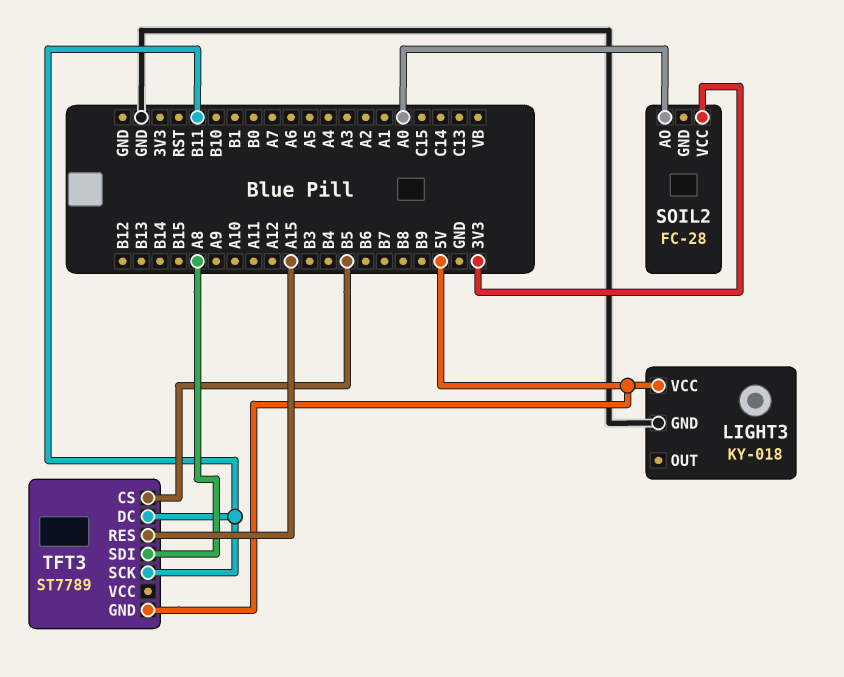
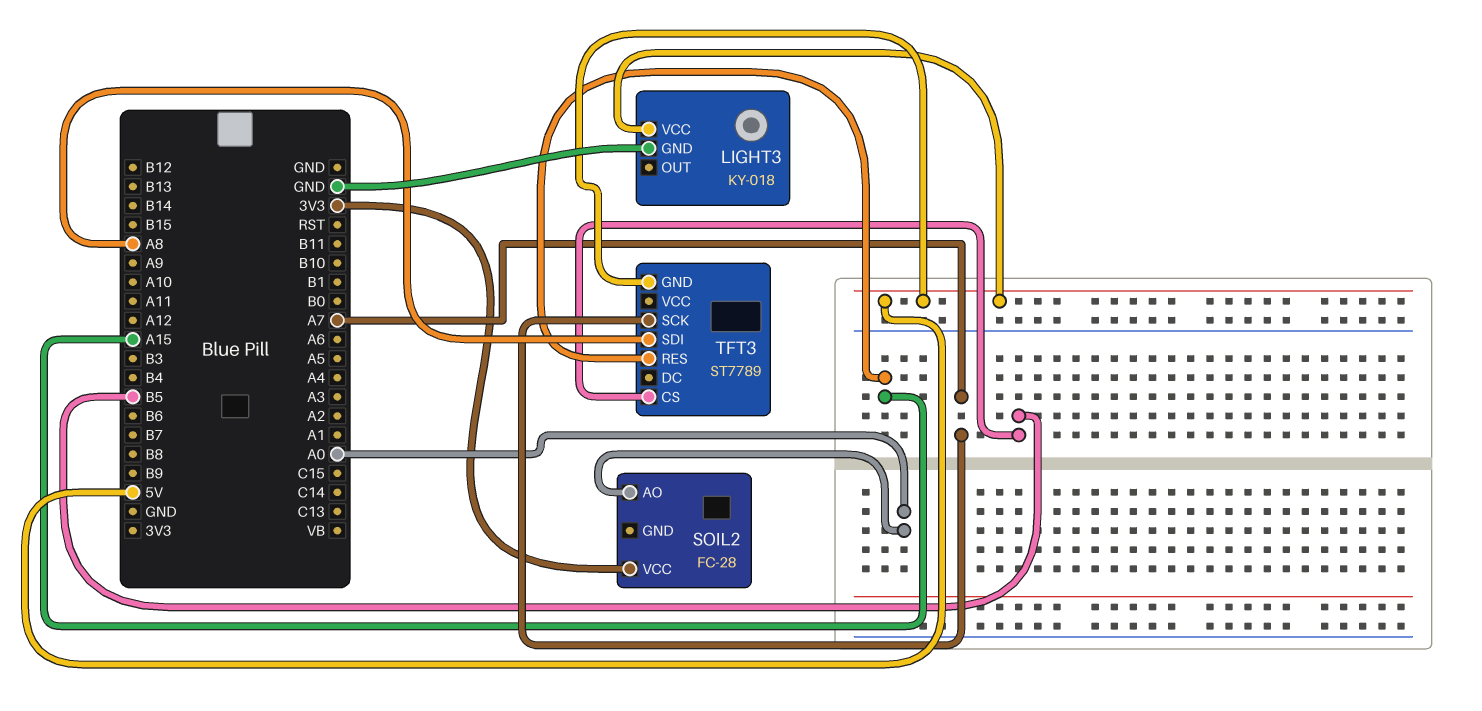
TFT3 pin DC: B11 -> none
TFT3 pin SCK: B11 -> A7

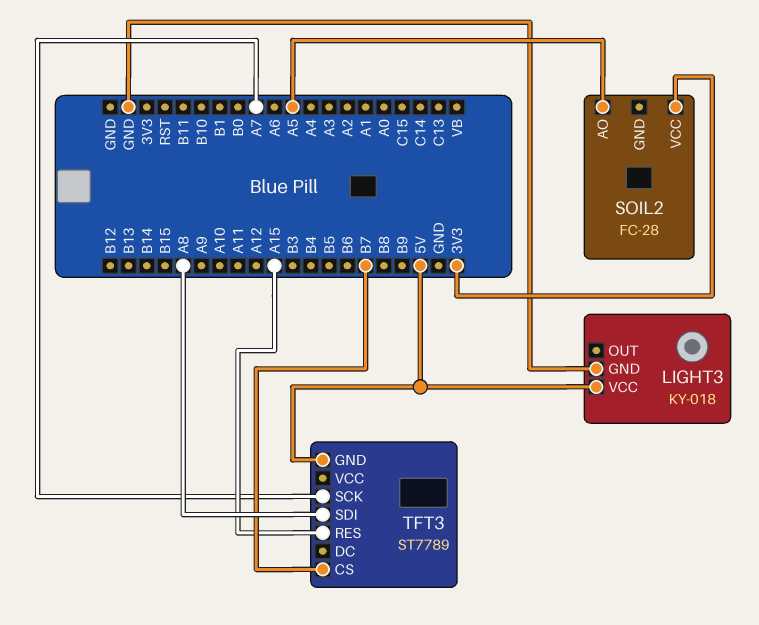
SOIL2 pin AO: A0 -> A5
TFT3 pin CS: B5 -> B7

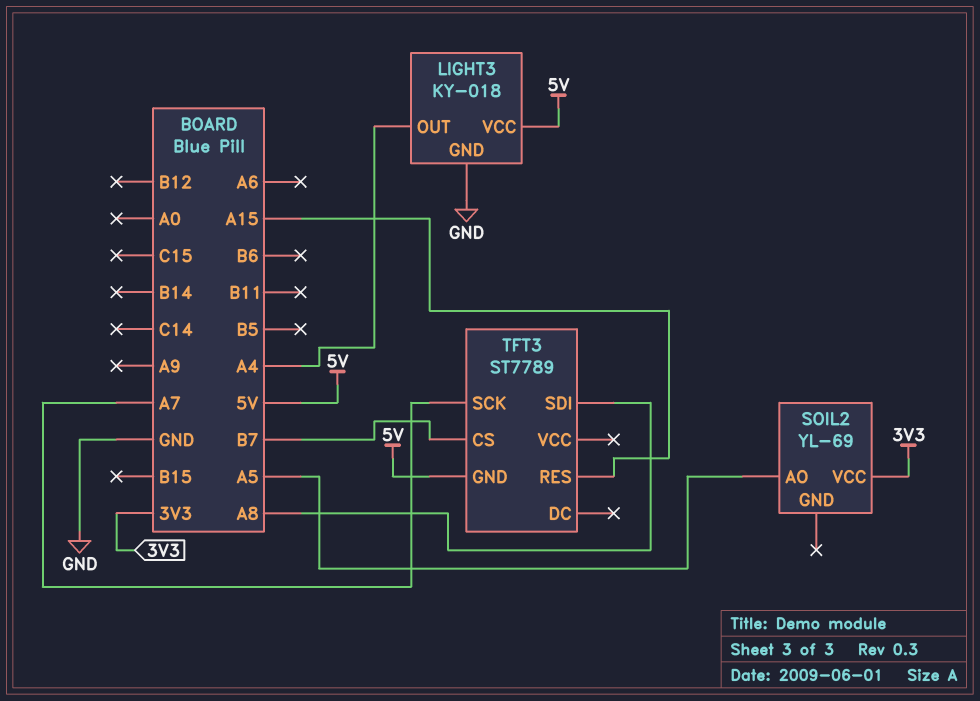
LIGHT3 pin OUT: none -> A4
SOIL2: FC-28 -> YL-69

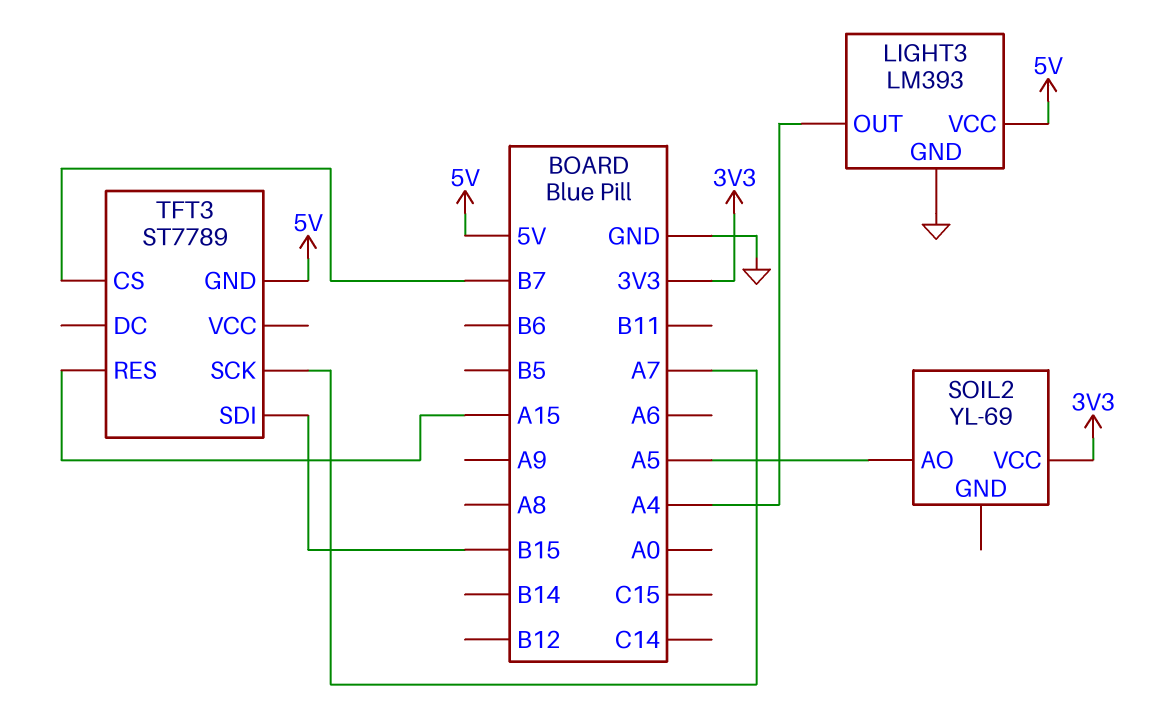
LIGHT3: KY-018 -> LM393
TFT3 pin SDI: A8 -> B15

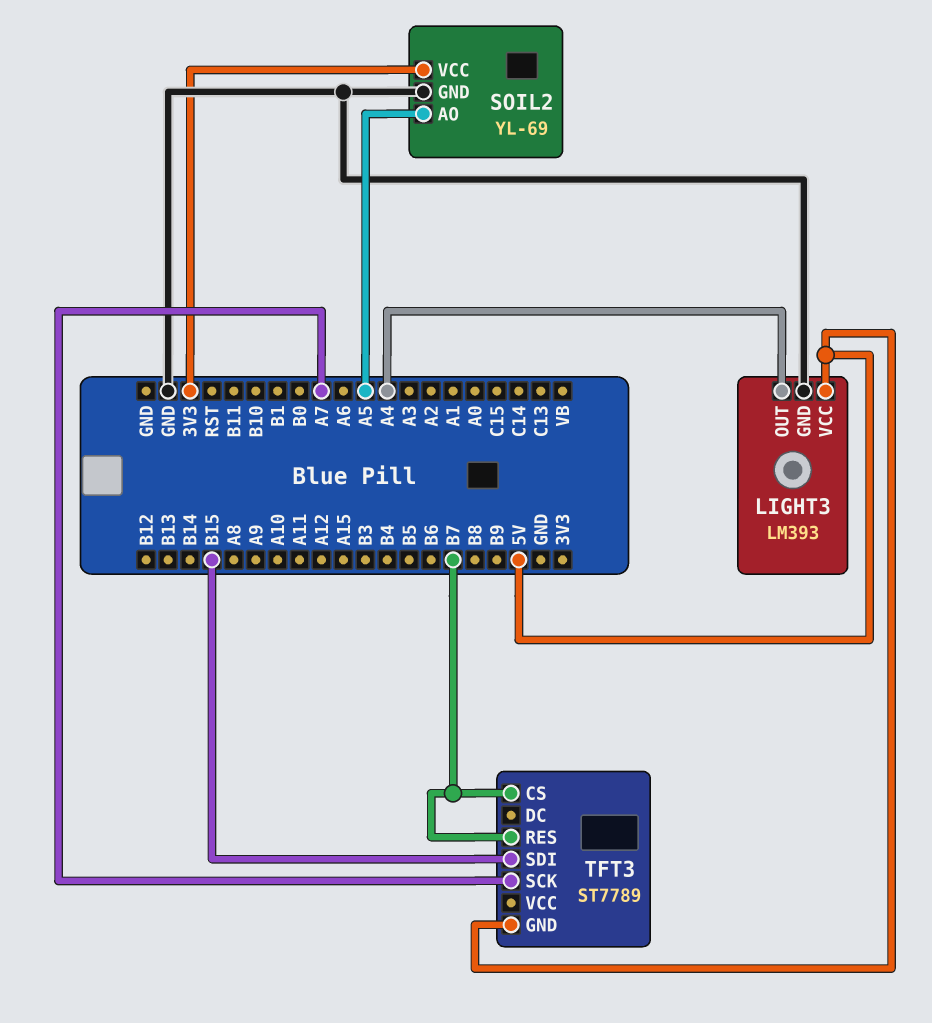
SOIL2 pin GND: none -> GND
TFT3 pin RES: A15 -> B7

